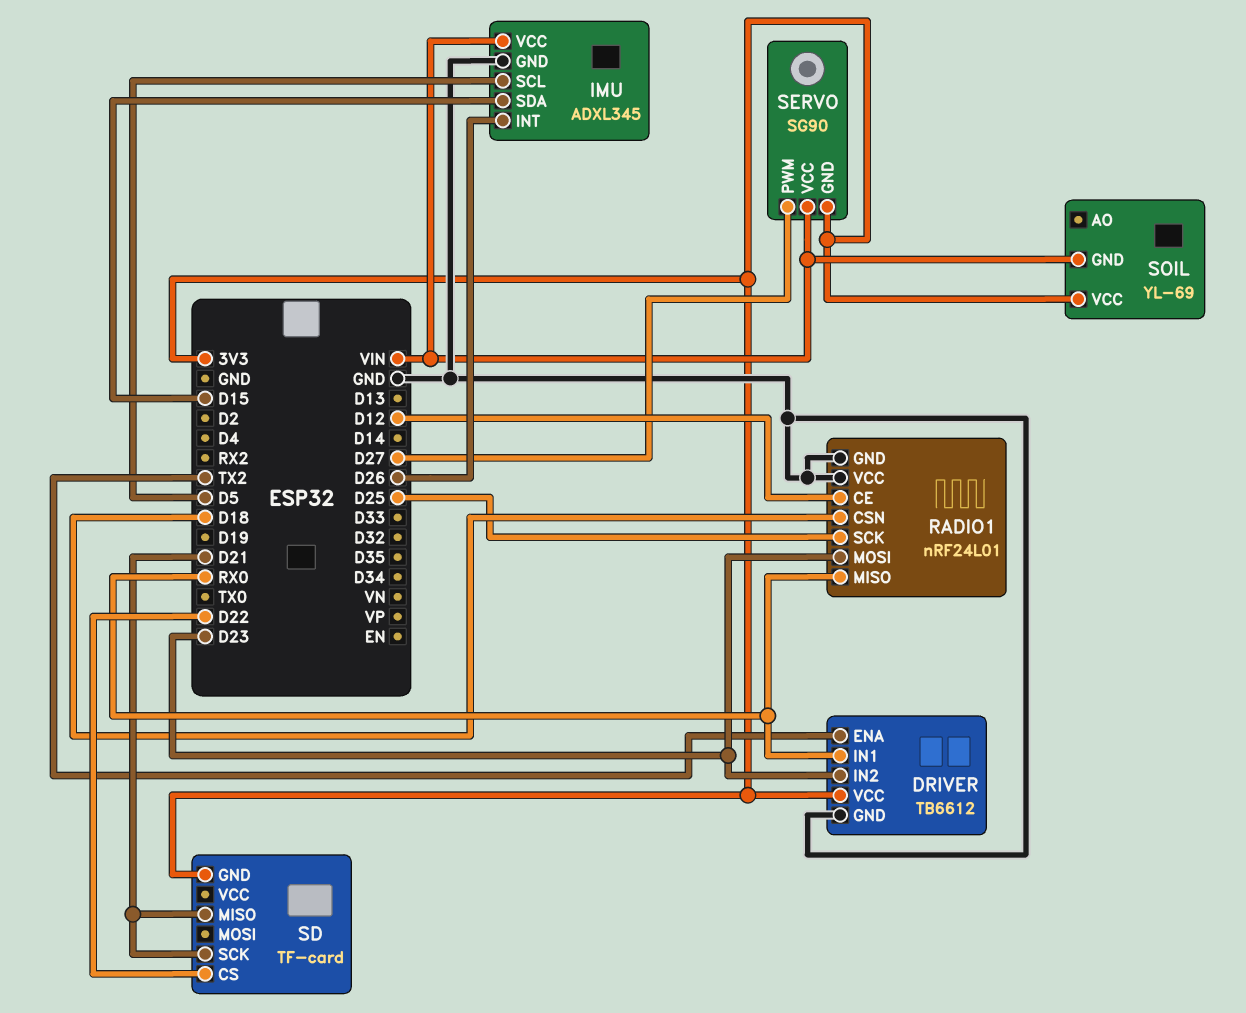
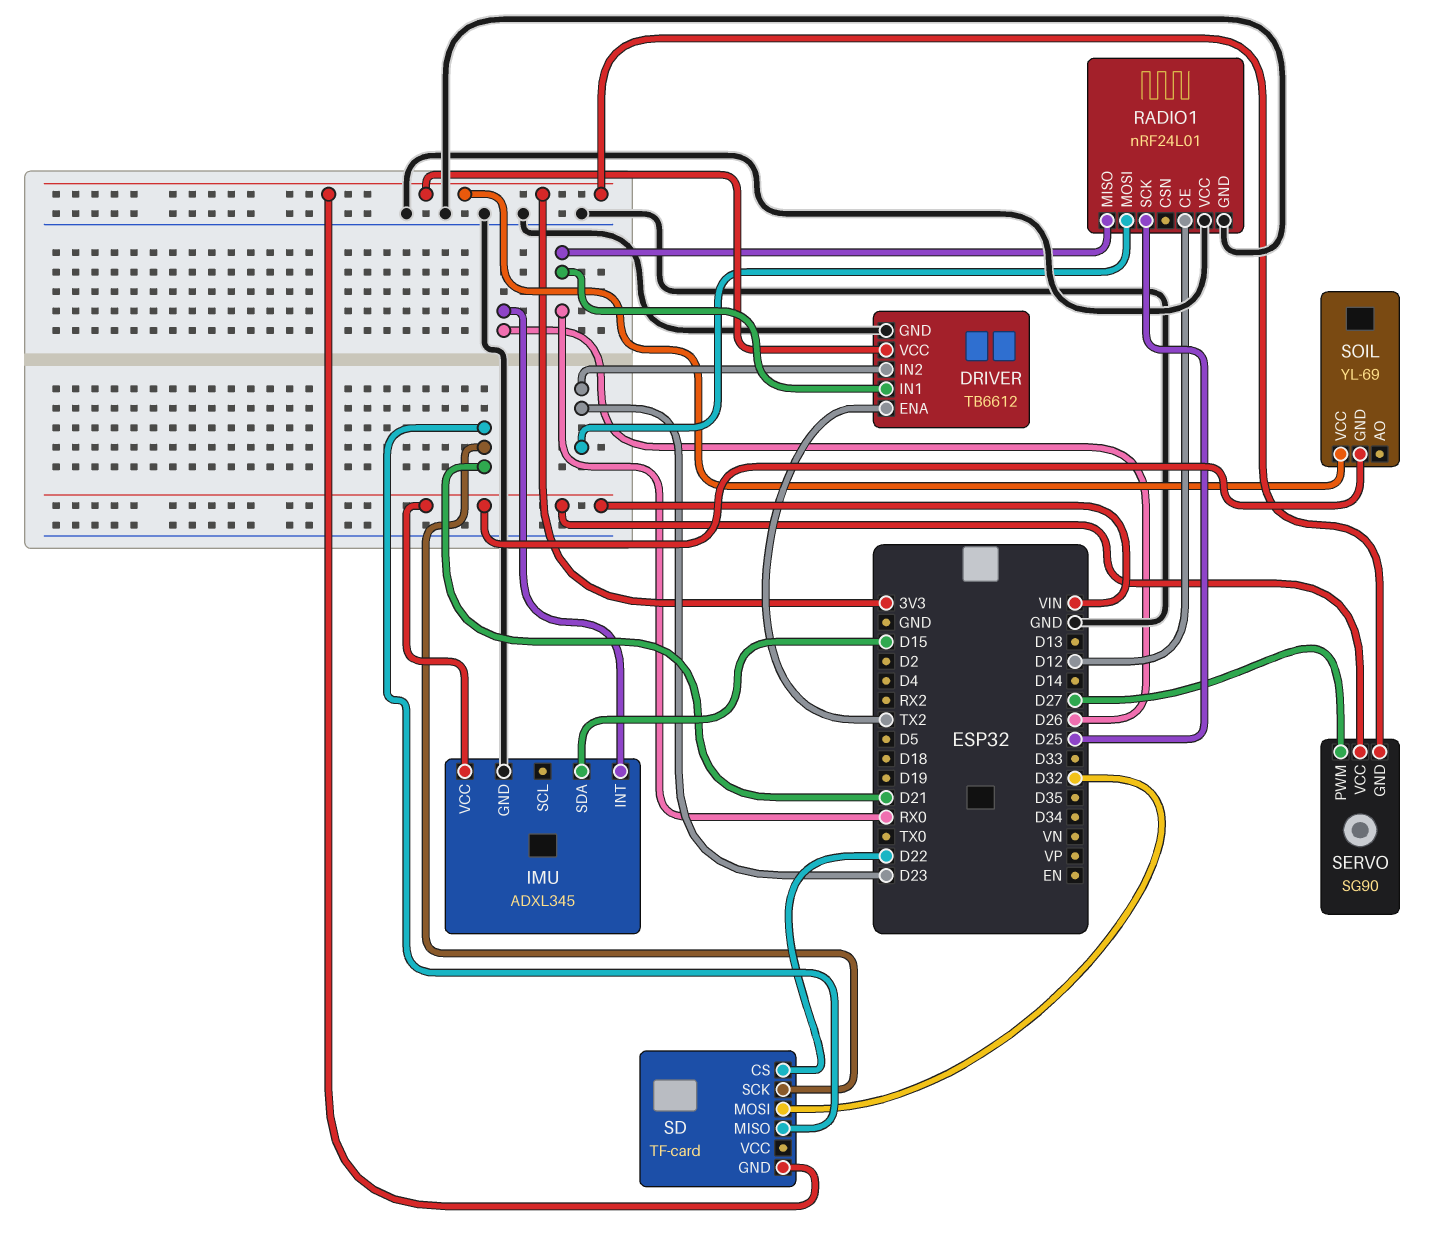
IMU pin SCL: D5 -> none
RADIO1 pin CSN: D18 -> none
SD pin MOSI: none -> D32

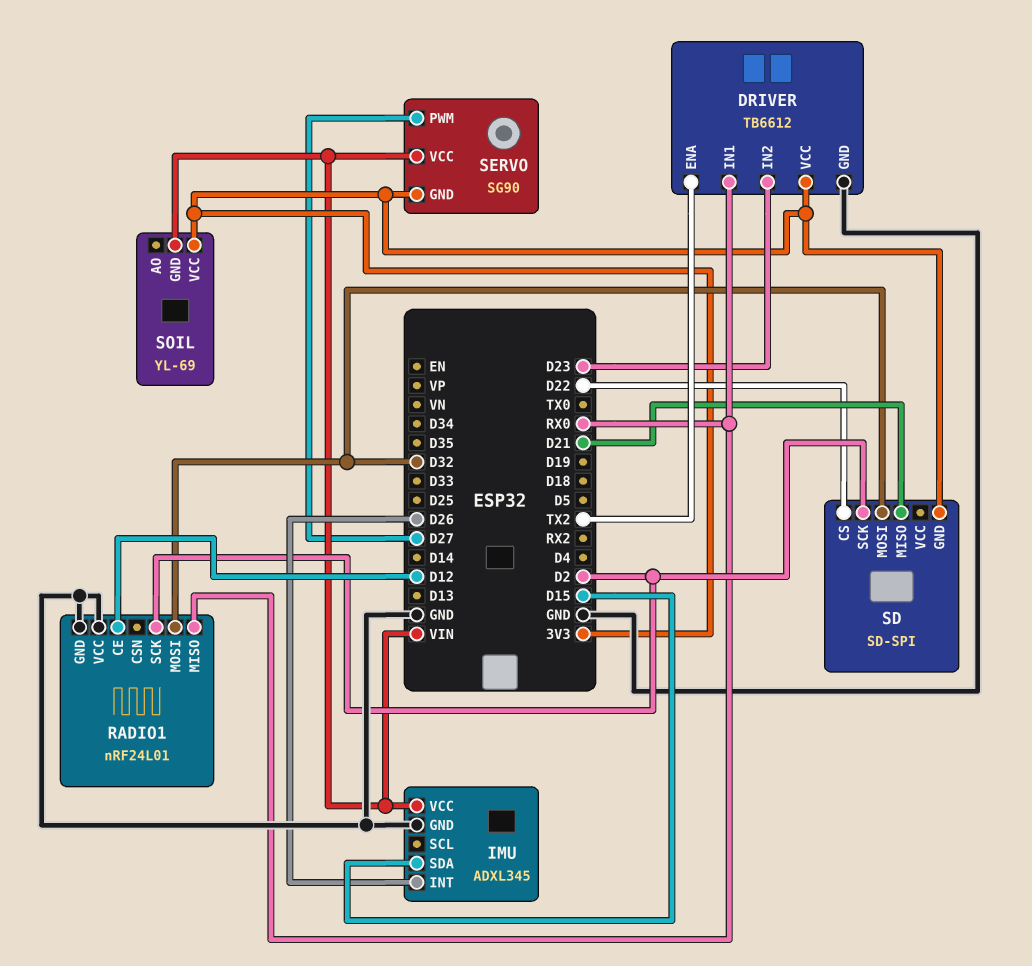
RADIO1 pin MOSI: D23 -> D32
RADIO1 pin SCK: D25 -> D2
SD: TF-card -> SD-SPI
SD pin SCK: D21 -> D2

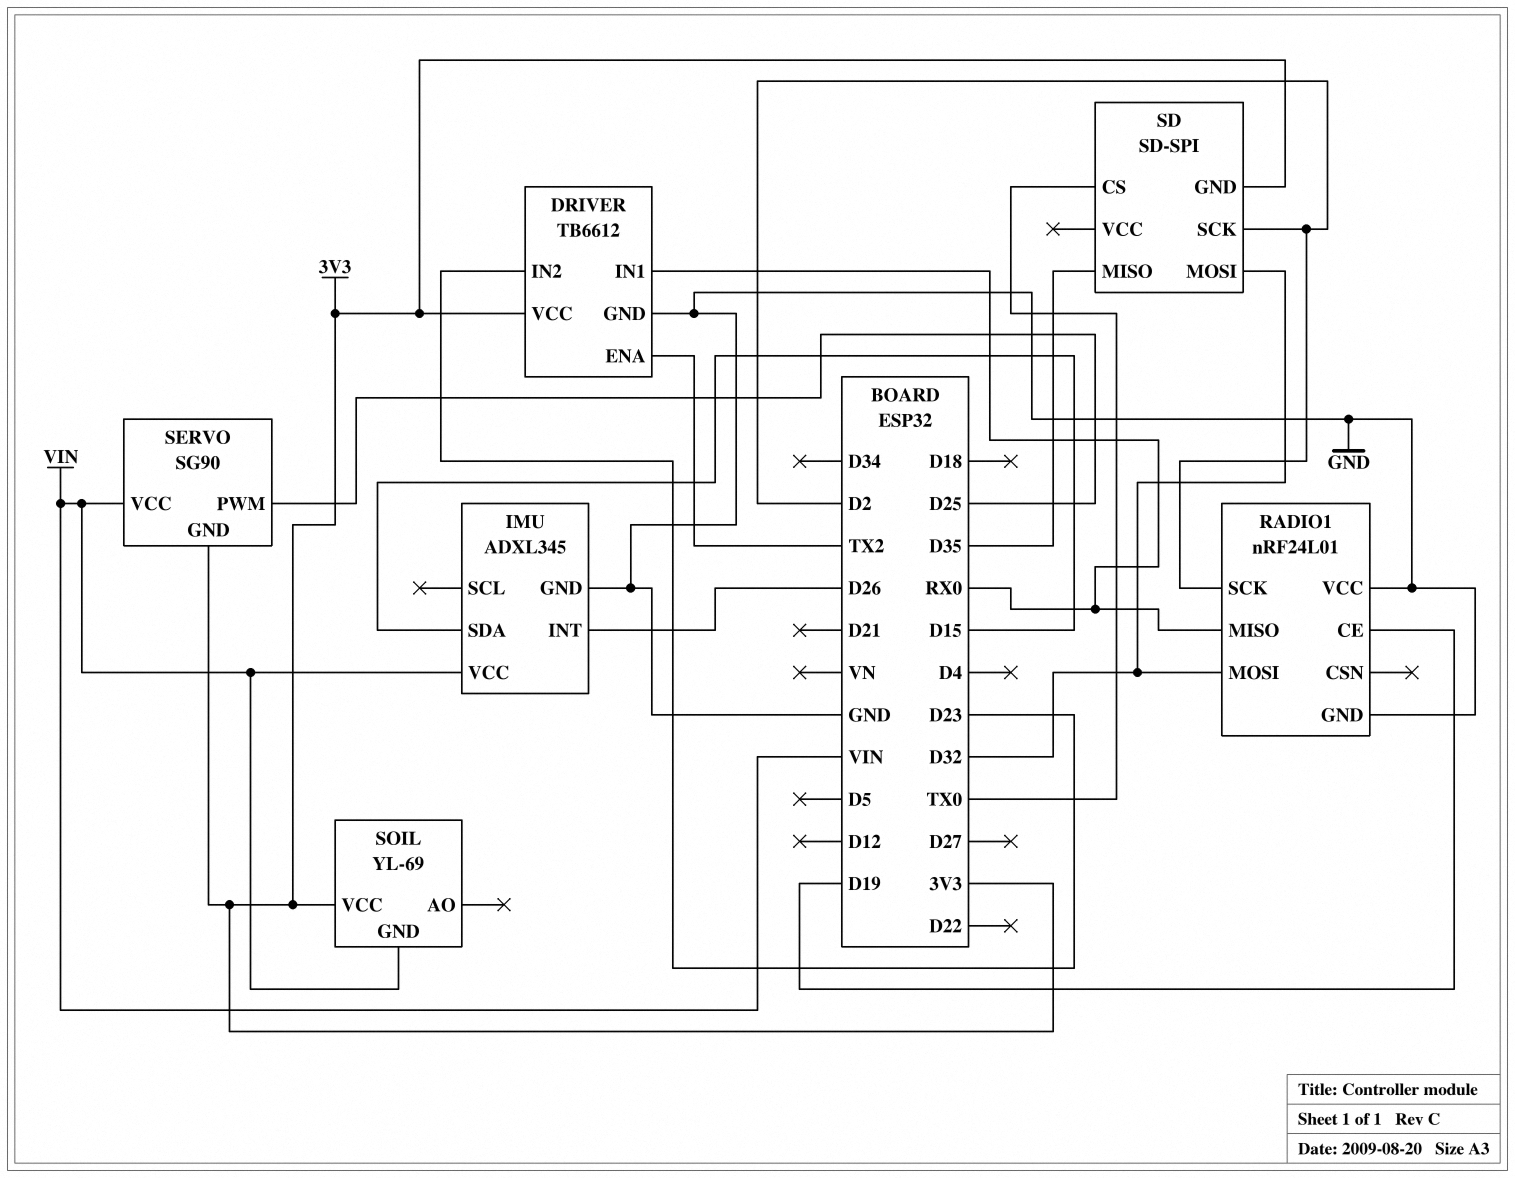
RADIO1 pin CE: D12 -> D19
SD pin CS: D22 -> TX0
SD pin MISO: D21 -> D35
SERVO pin PWM: D27 -> D25

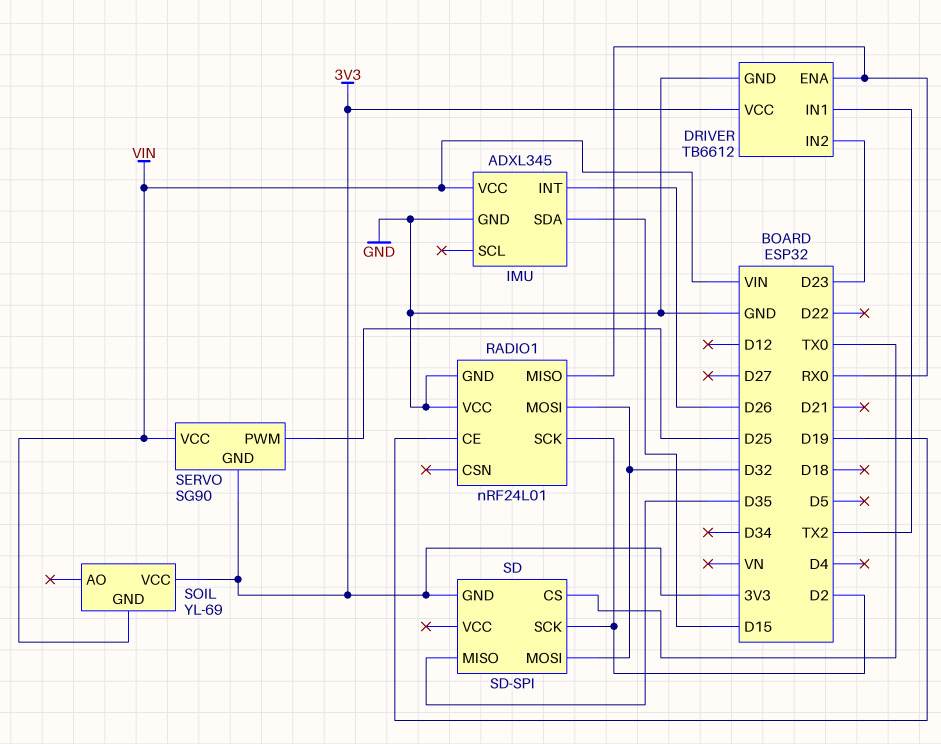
DRIVER pin ENA: TX2 -> RX0
DRIVER pin IN1: RX0 -> TX2

